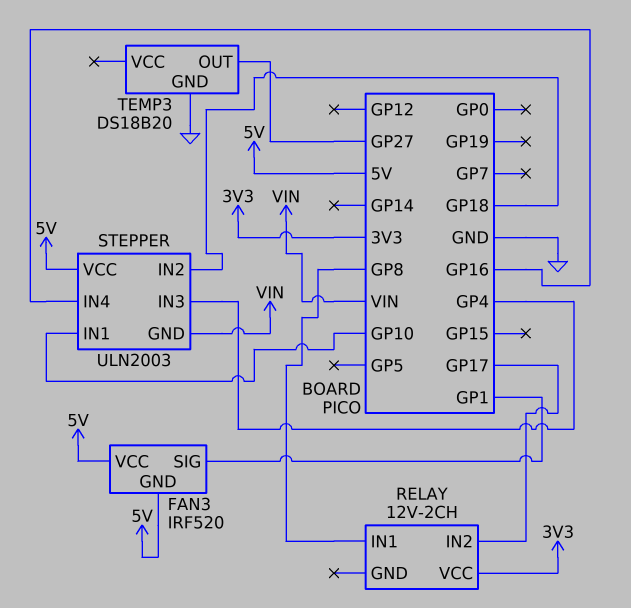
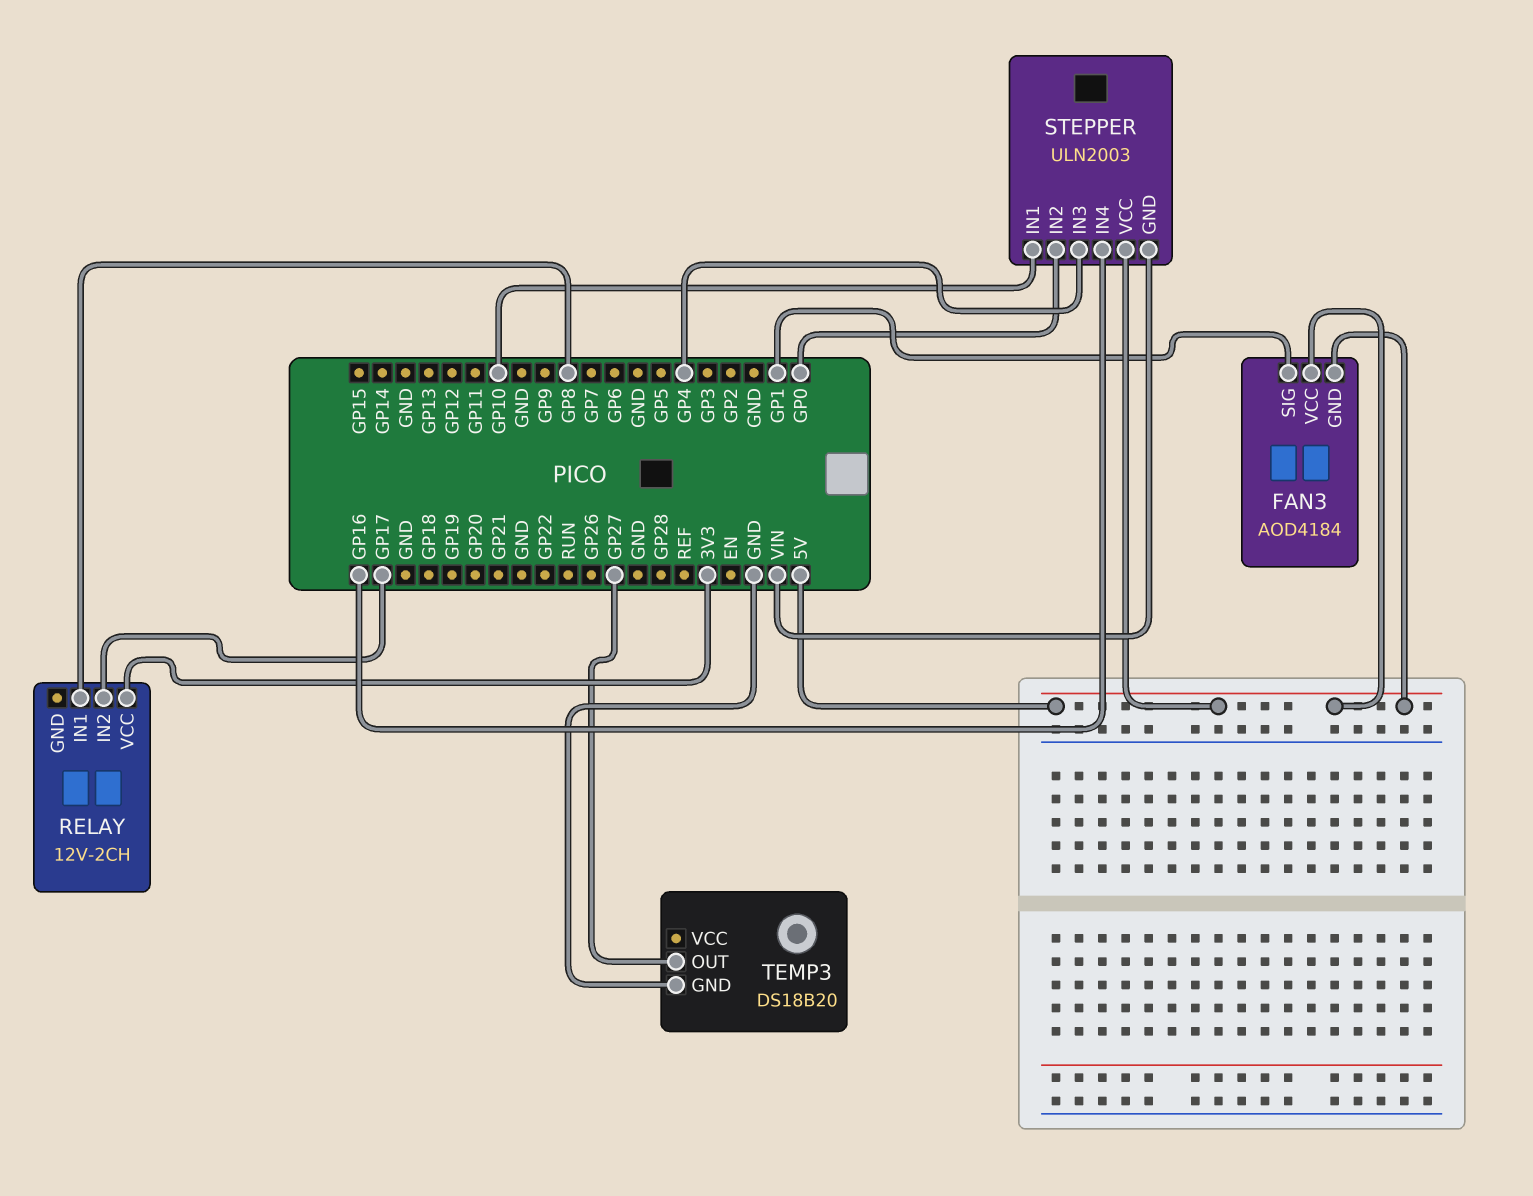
FAN3: IRF520 -> AOD4184
STEPPER pin IN2: GP18 -> GP0

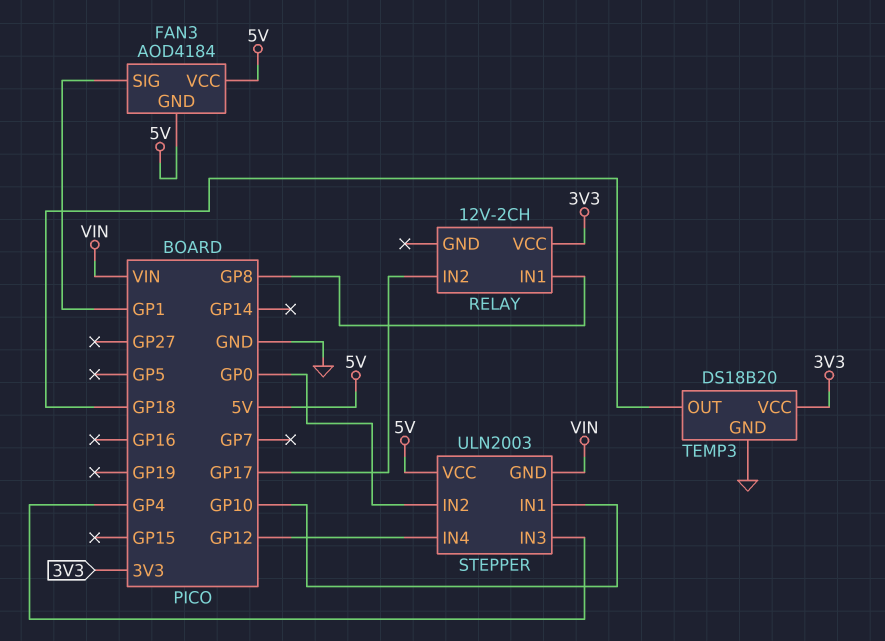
STEPPER pin IN4: GP16 -> GP12
TEMP3 pin OUT: GP27 -> GP18
TEMP3 pin VCC: none -> 3V3

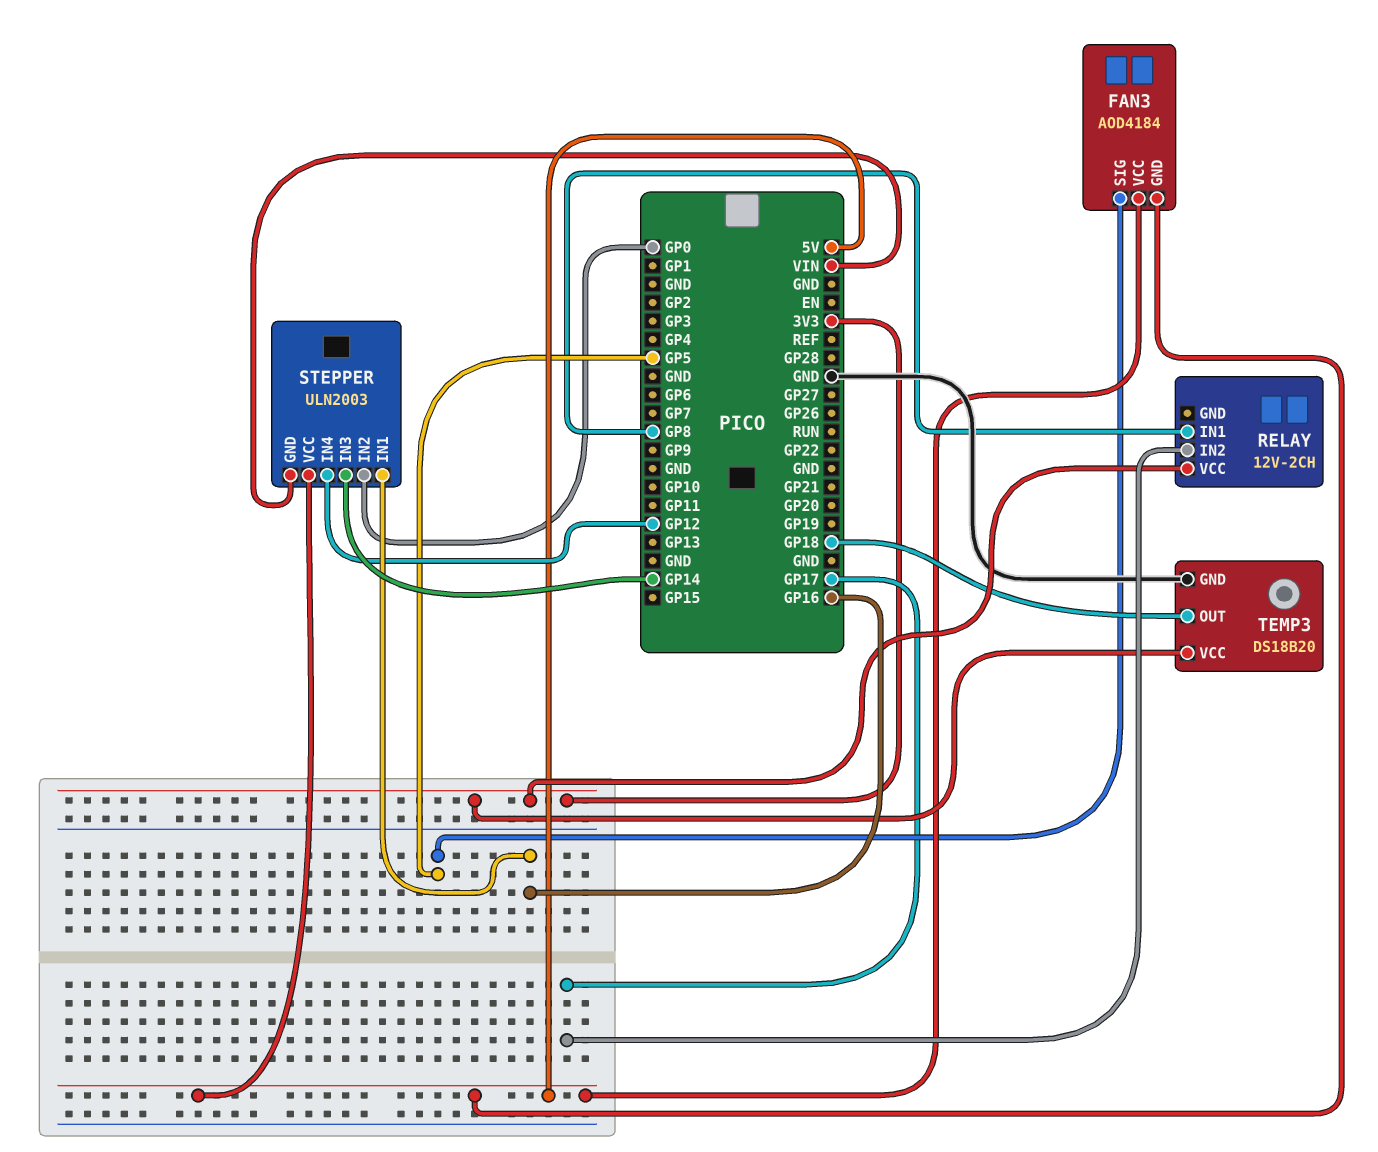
FAN3 pin SIG: GP1 -> GP5
STEPPER pin IN1: GP10 -> GP16
STEPPER pin IN3: GP4 -> GP14

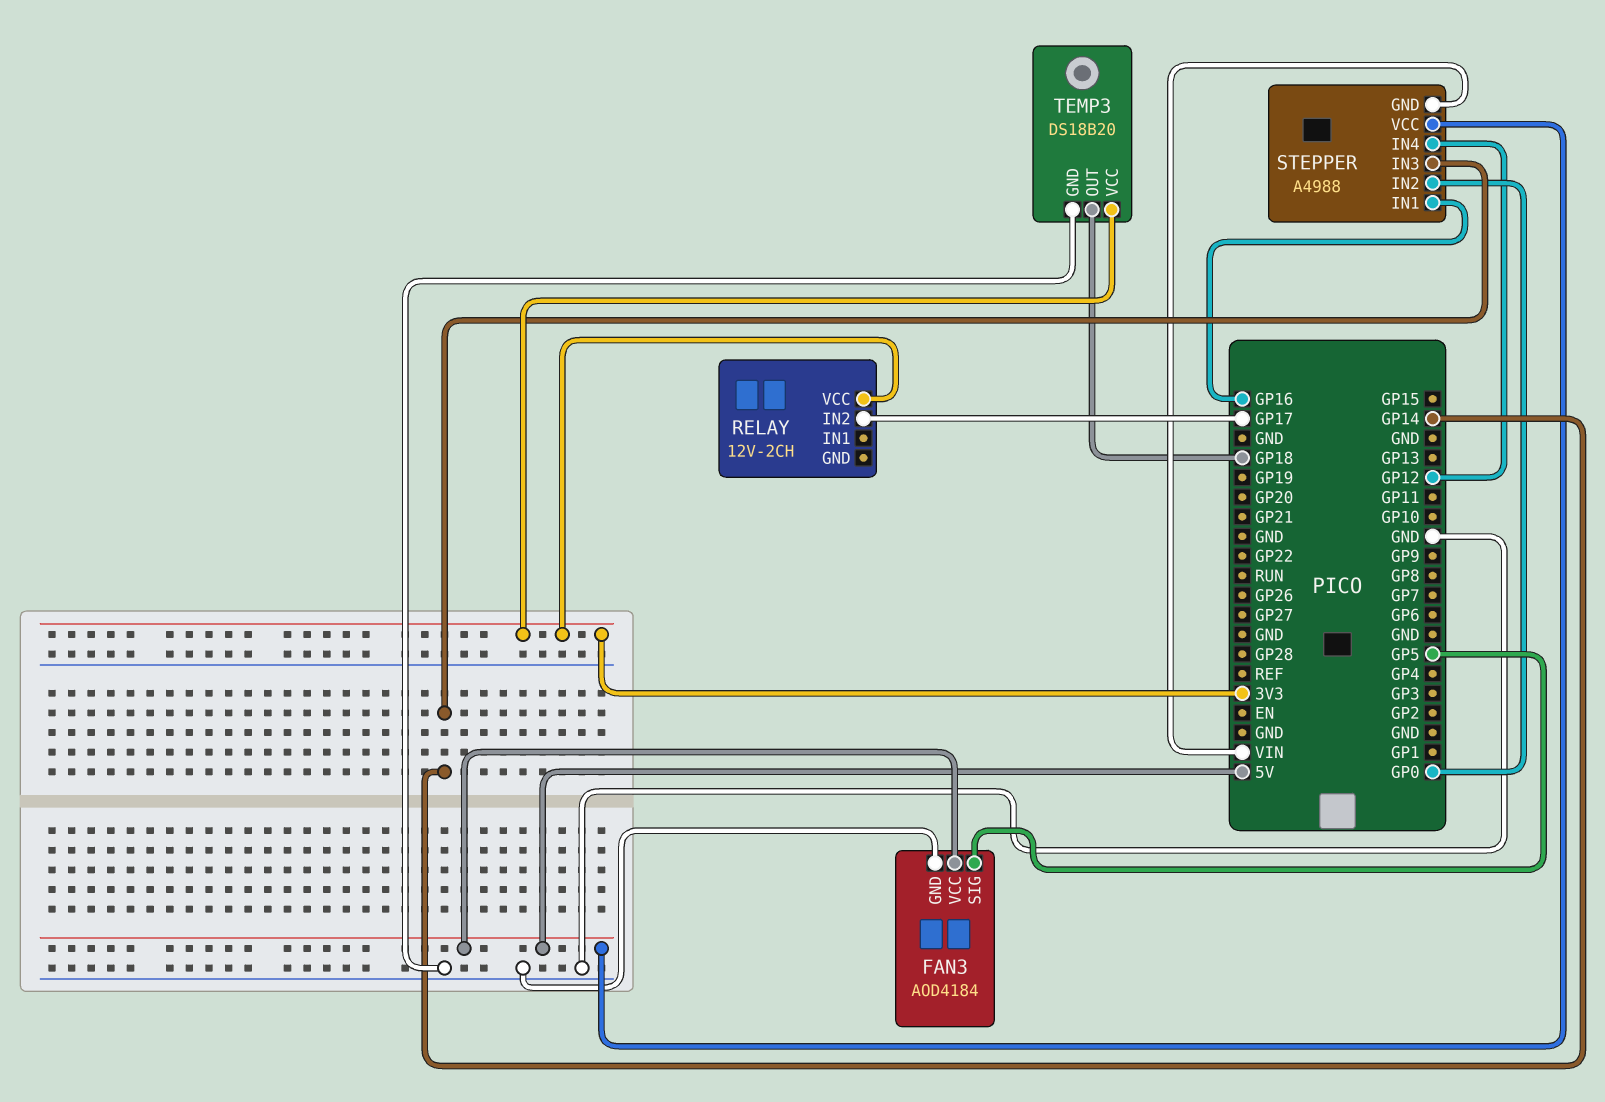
FAN3 pin GND: 5V -> GND
RELAY pin IN1: GP8 -> none
STEPPER: ULN2003 -> A4988

